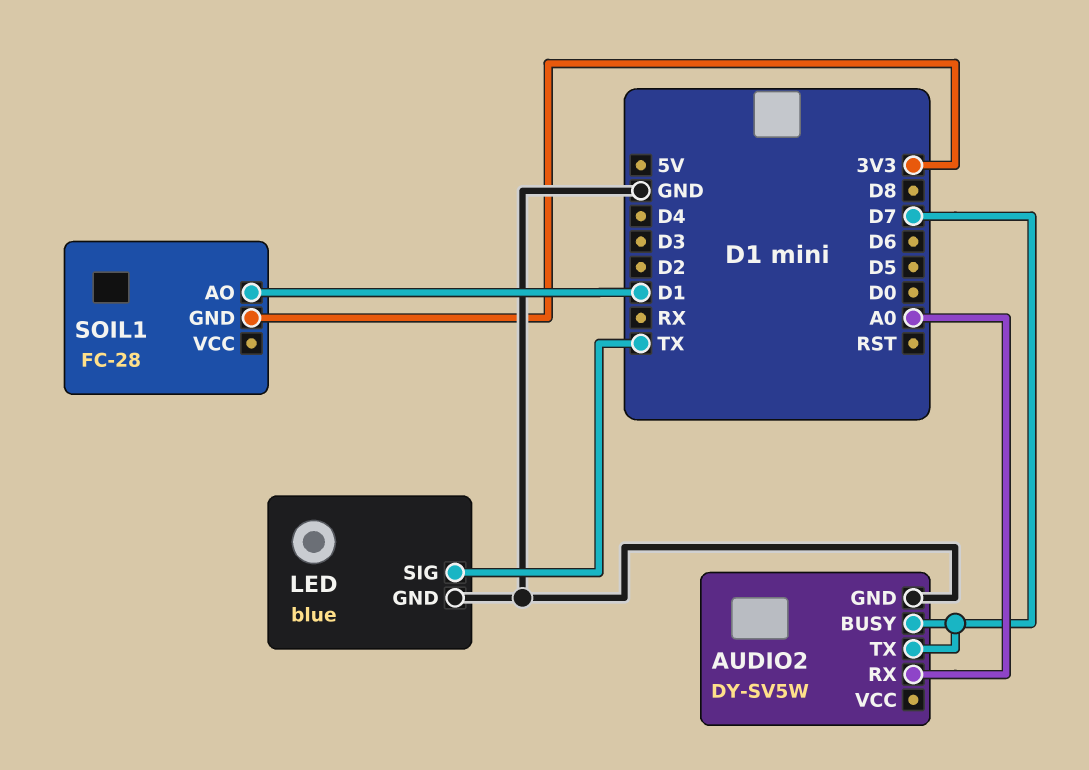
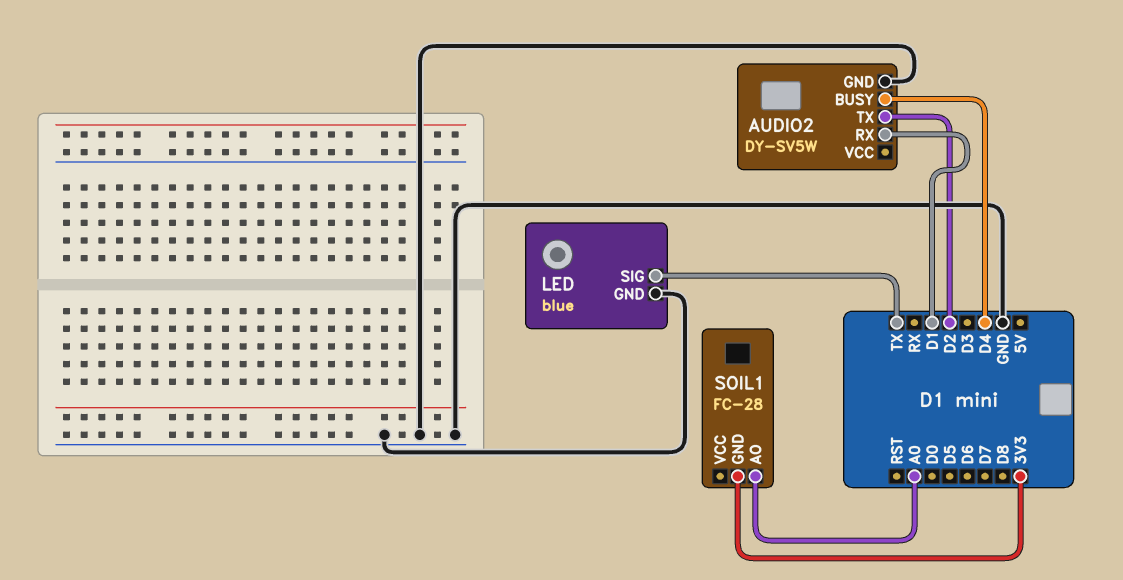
AUDIO2 pin BUSY: D7 -> D4
AUDIO2 pin RX: A0 -> D1
AUDIO2 pin TX: D7 -> D2
SOIL1 pin AO: D1 -> A0

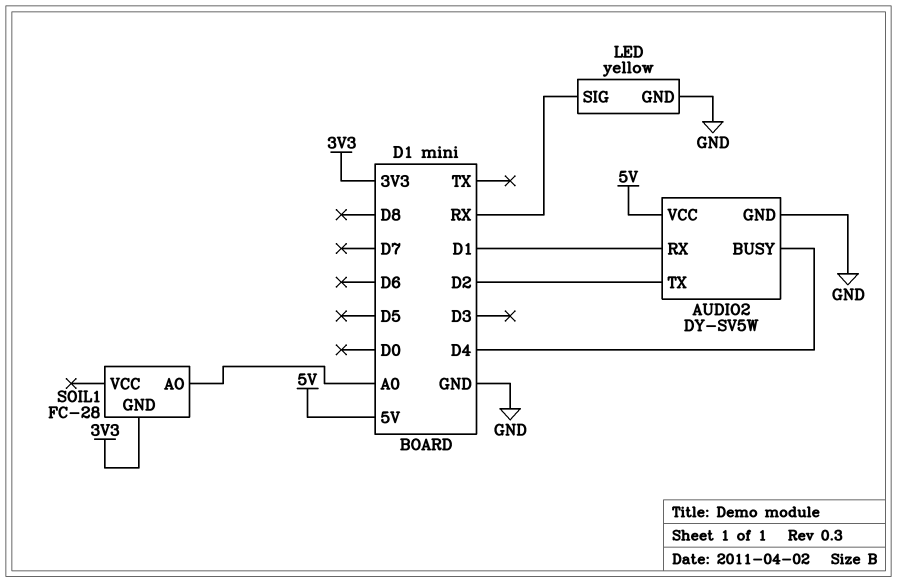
AUDIO2 pin VCC: none -> 5V
LED: blue -> yellow
LED pin SIG: TX -> RX

